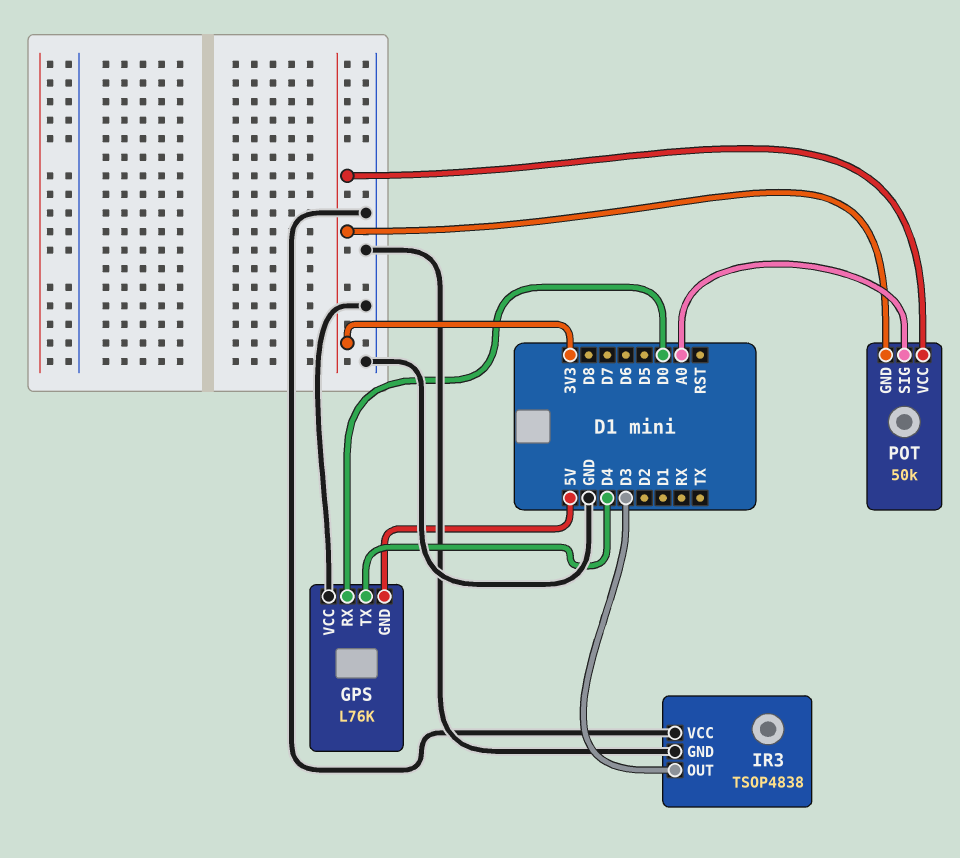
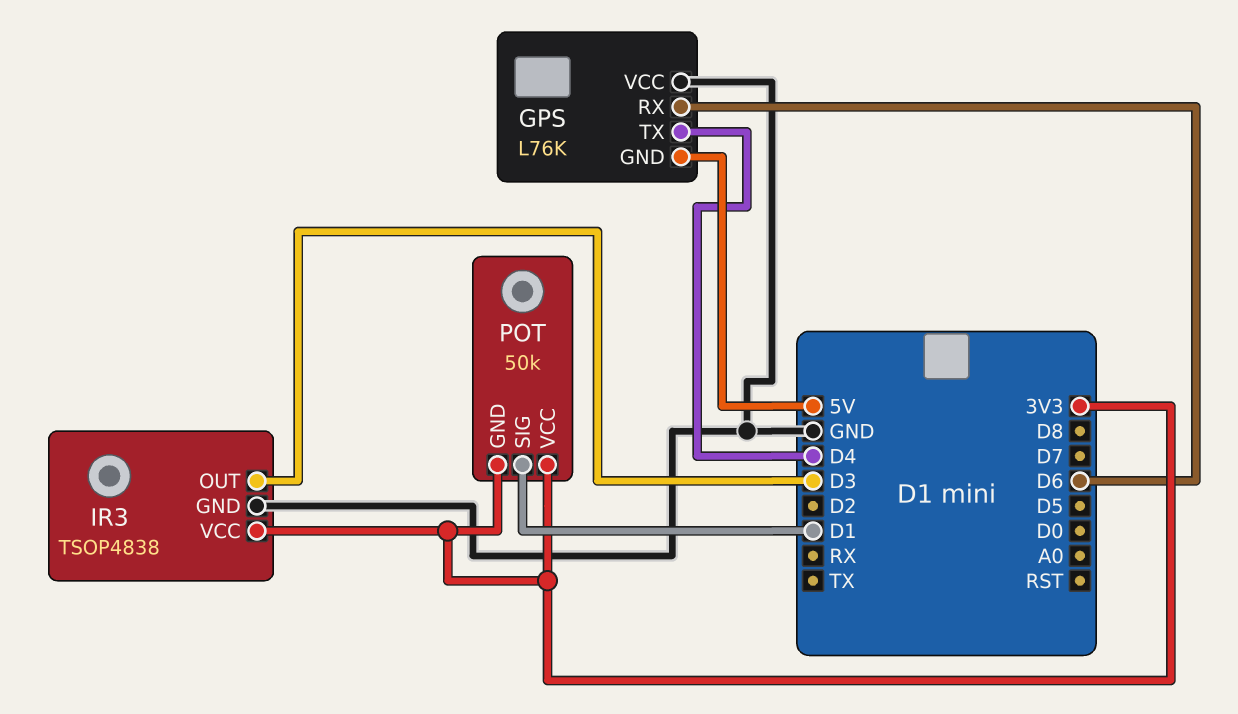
GPS pin RX: D0 -> D6
IR3 pin VCC: GND -> 3V3
POT pin SIG: A0 -> D1

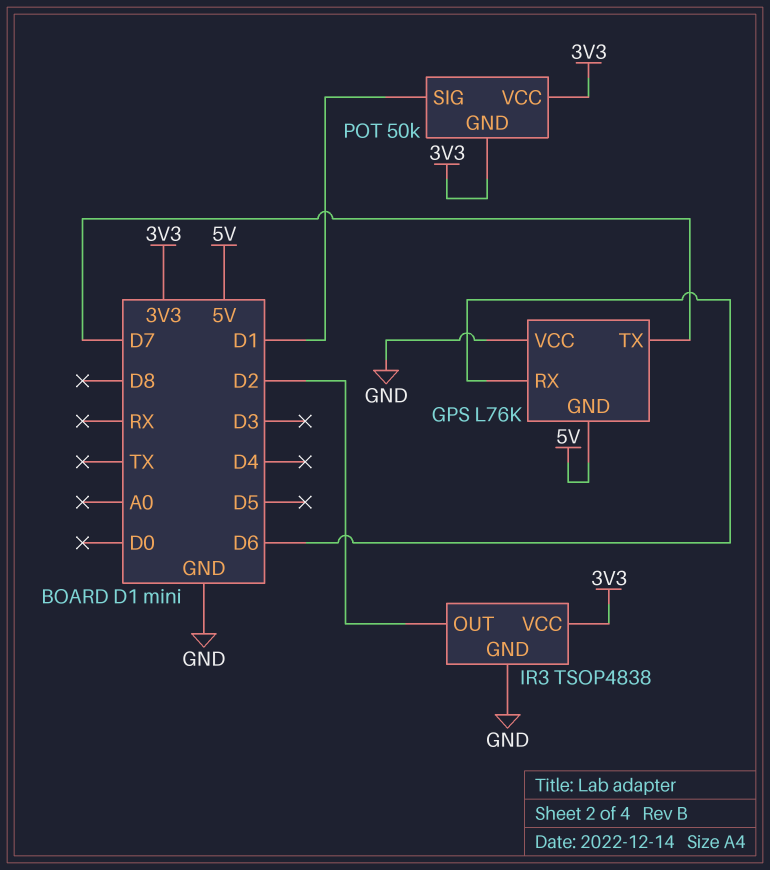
GPS pin TX: D4 -> D7
IR3 pin OUT: D3 -> D2

